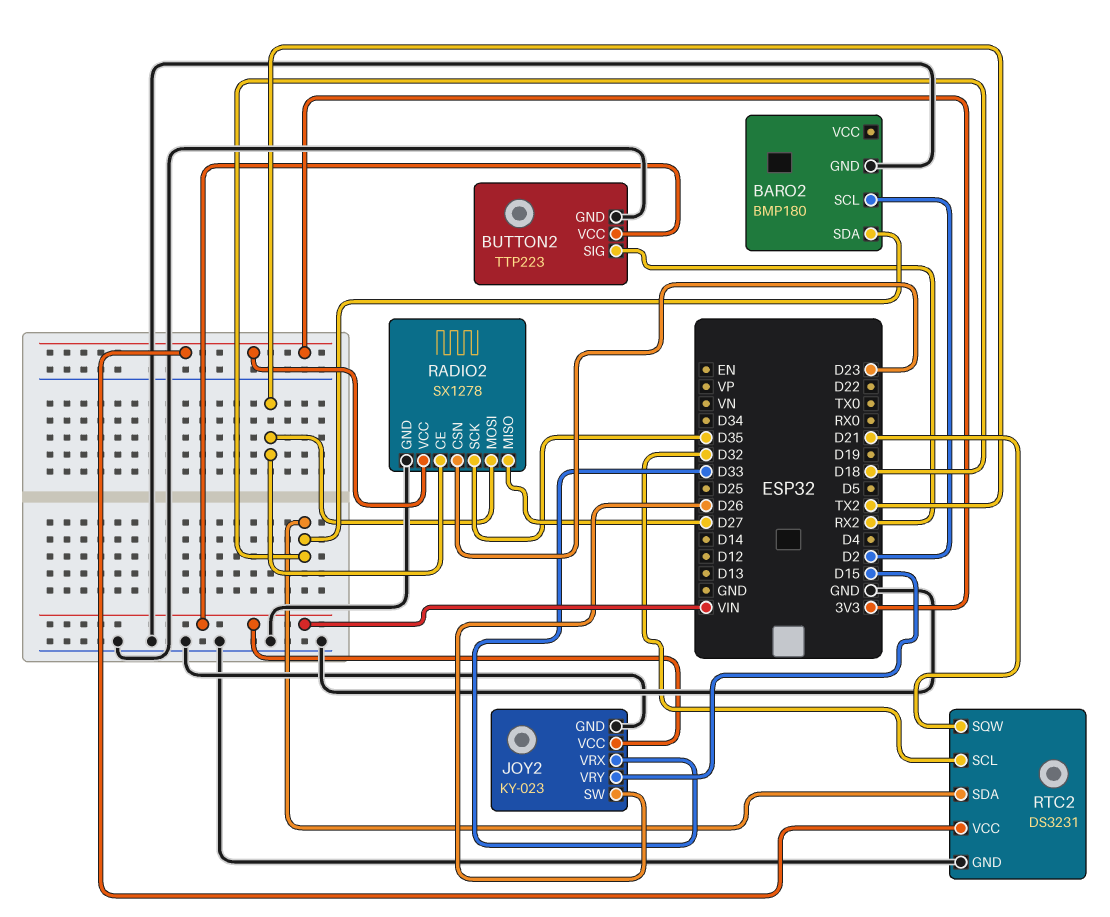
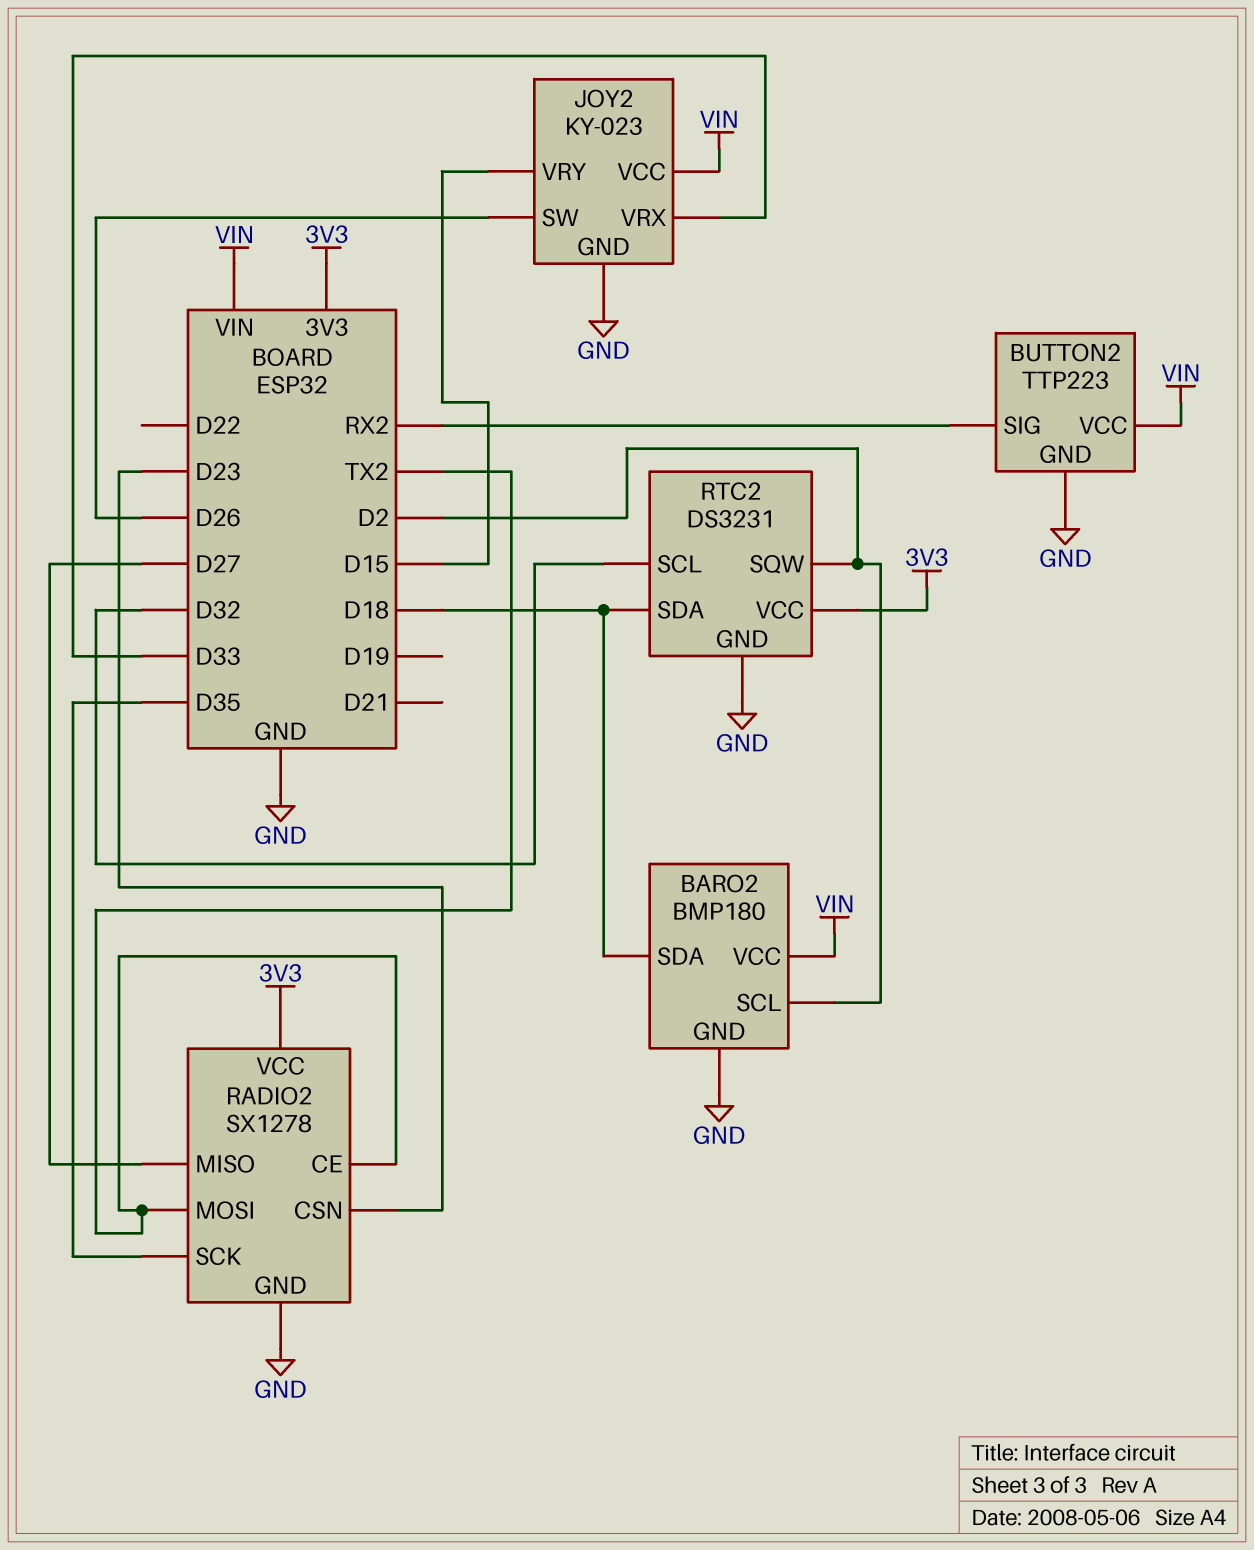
BARO2 pin VCC: none -> VIN
RTC2 pin SQW: D21 -> D2

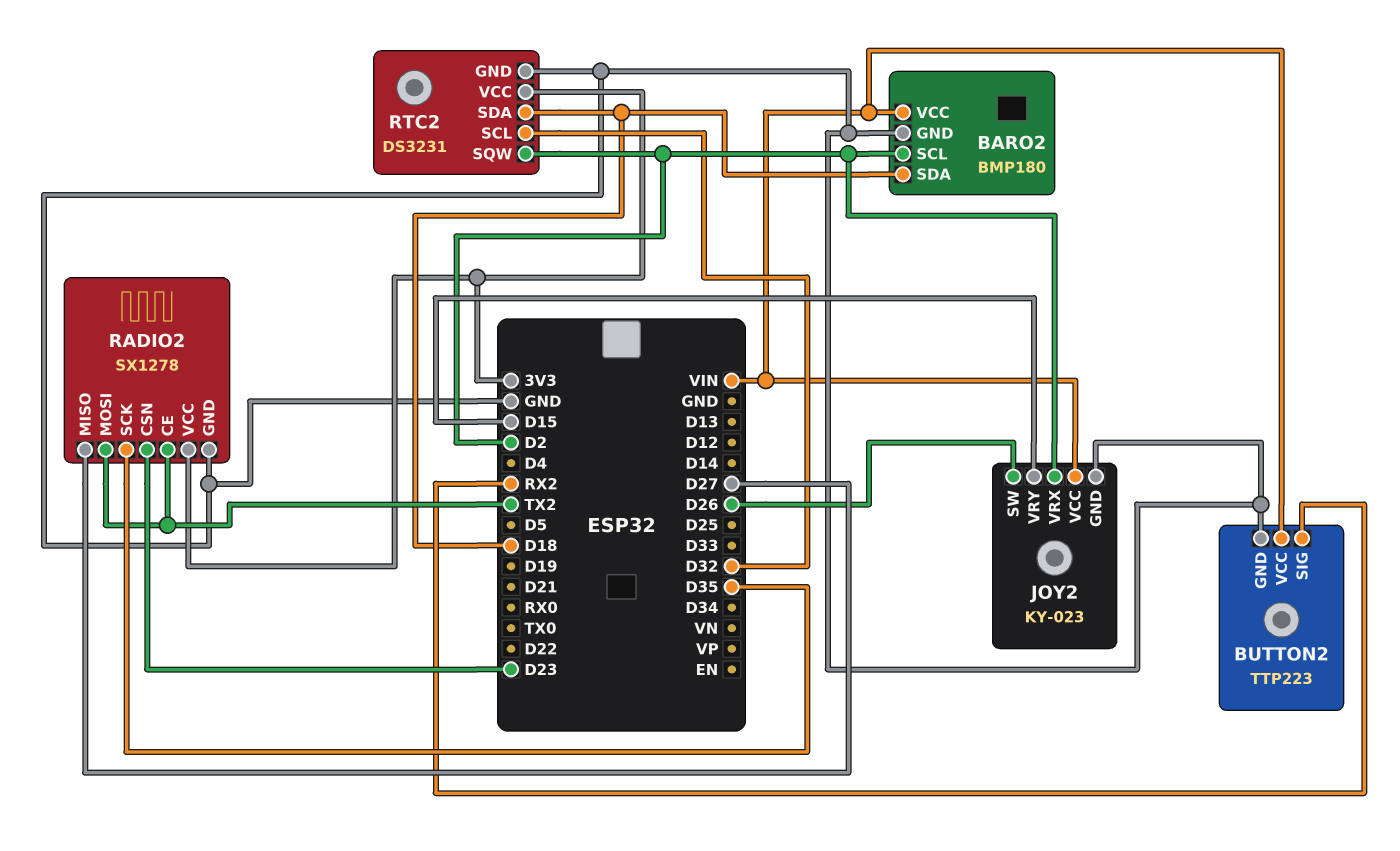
JOY2 pin VRX: D33 -> D2

